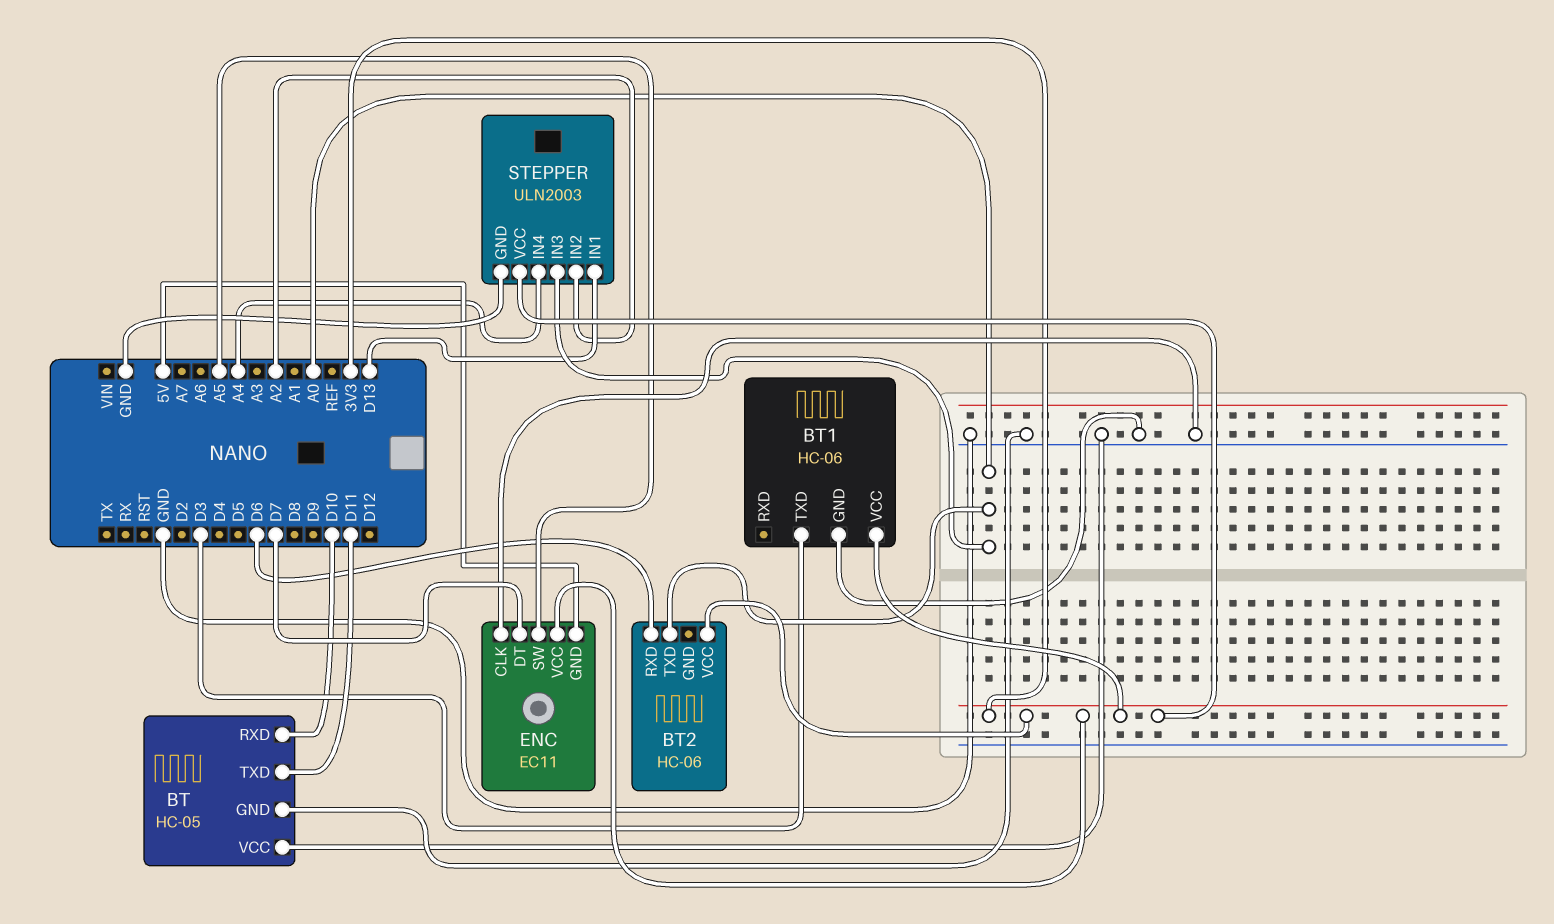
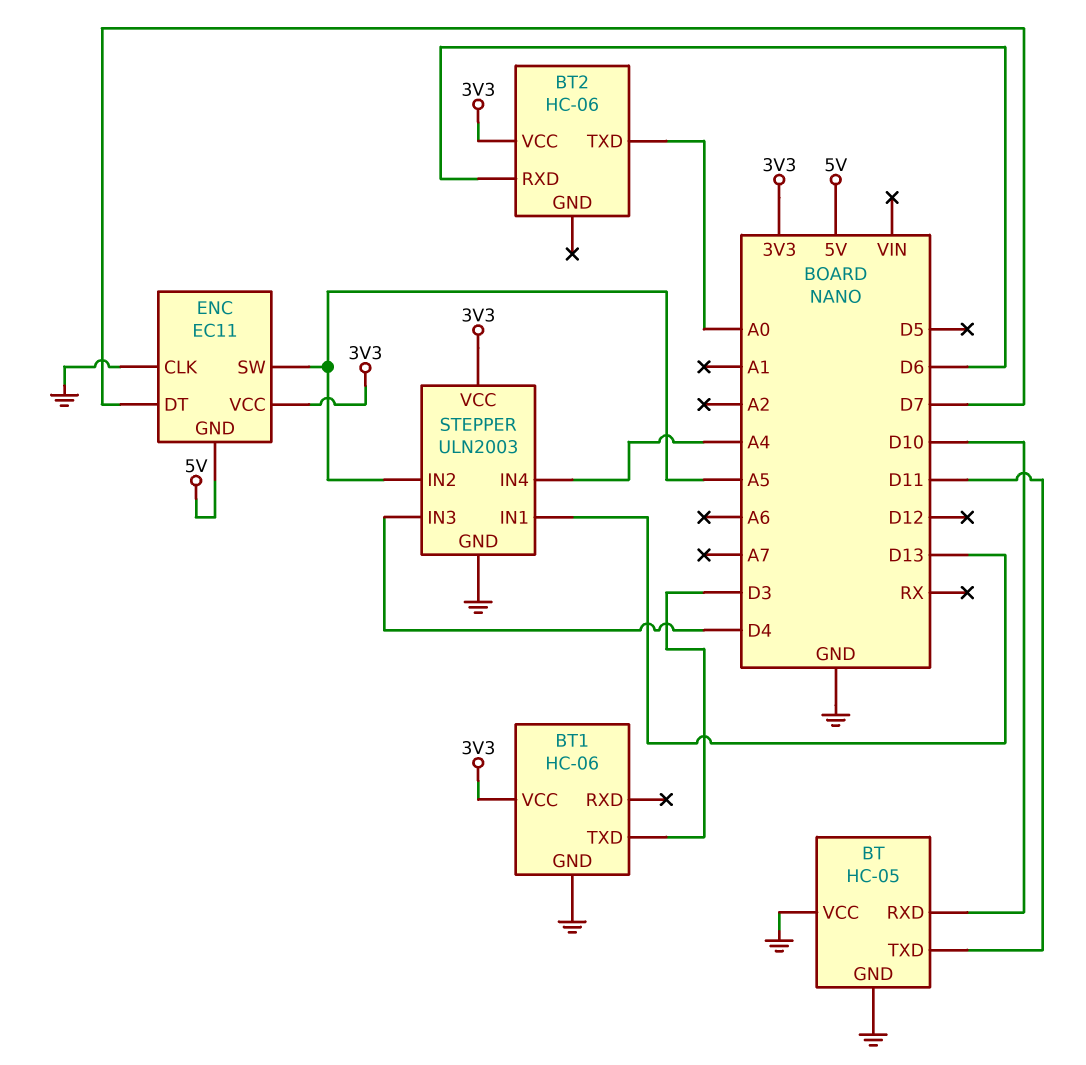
STEPPER pin IN2: A2 -> A5
STEPPER pin IN3: A0 -> D4

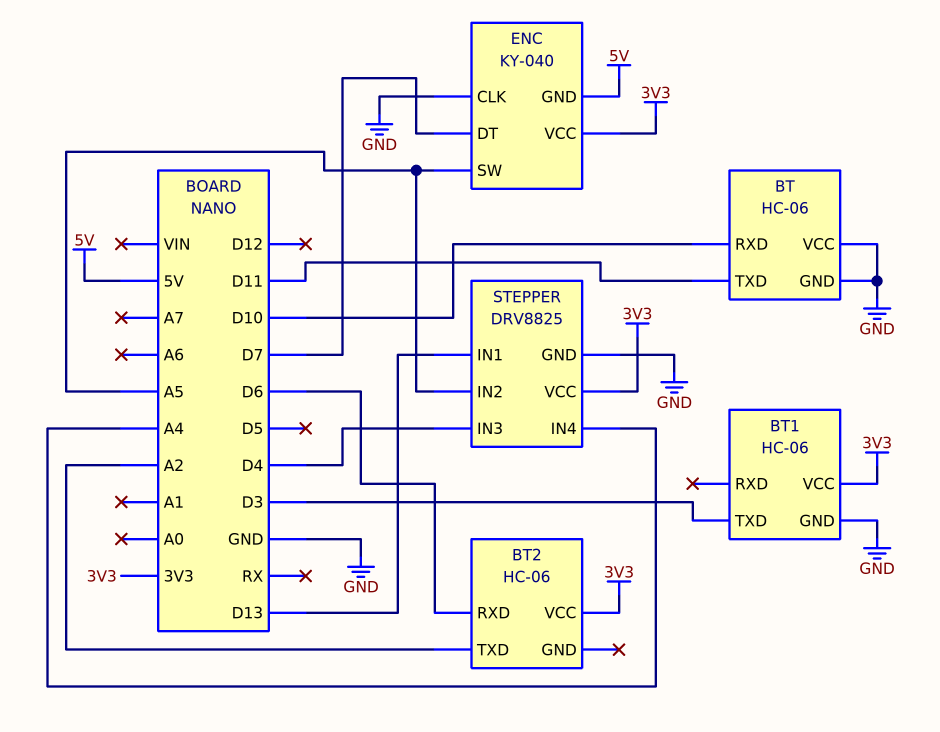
BT: HC-05 -> HC-06
BT2 pin TXD: A0 -> A2
ENC: EC11 -> KY-040
STEPPER: ULN2003 -> DRV8825

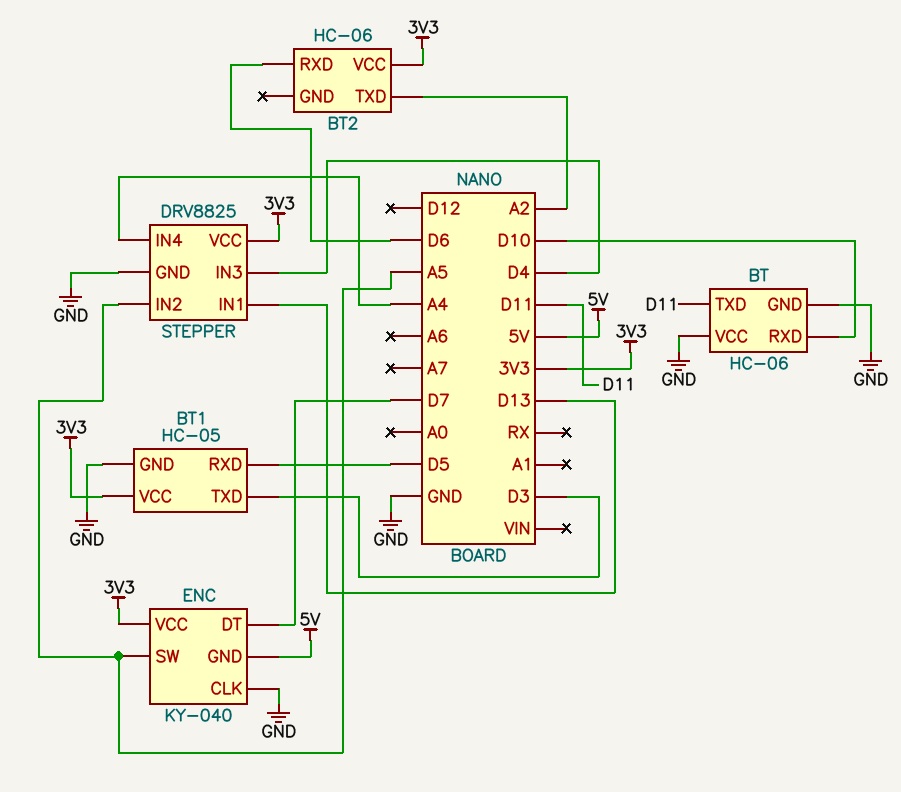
BT1: HC-06 -> HC-05
BT1 pin RXD: none -> D5

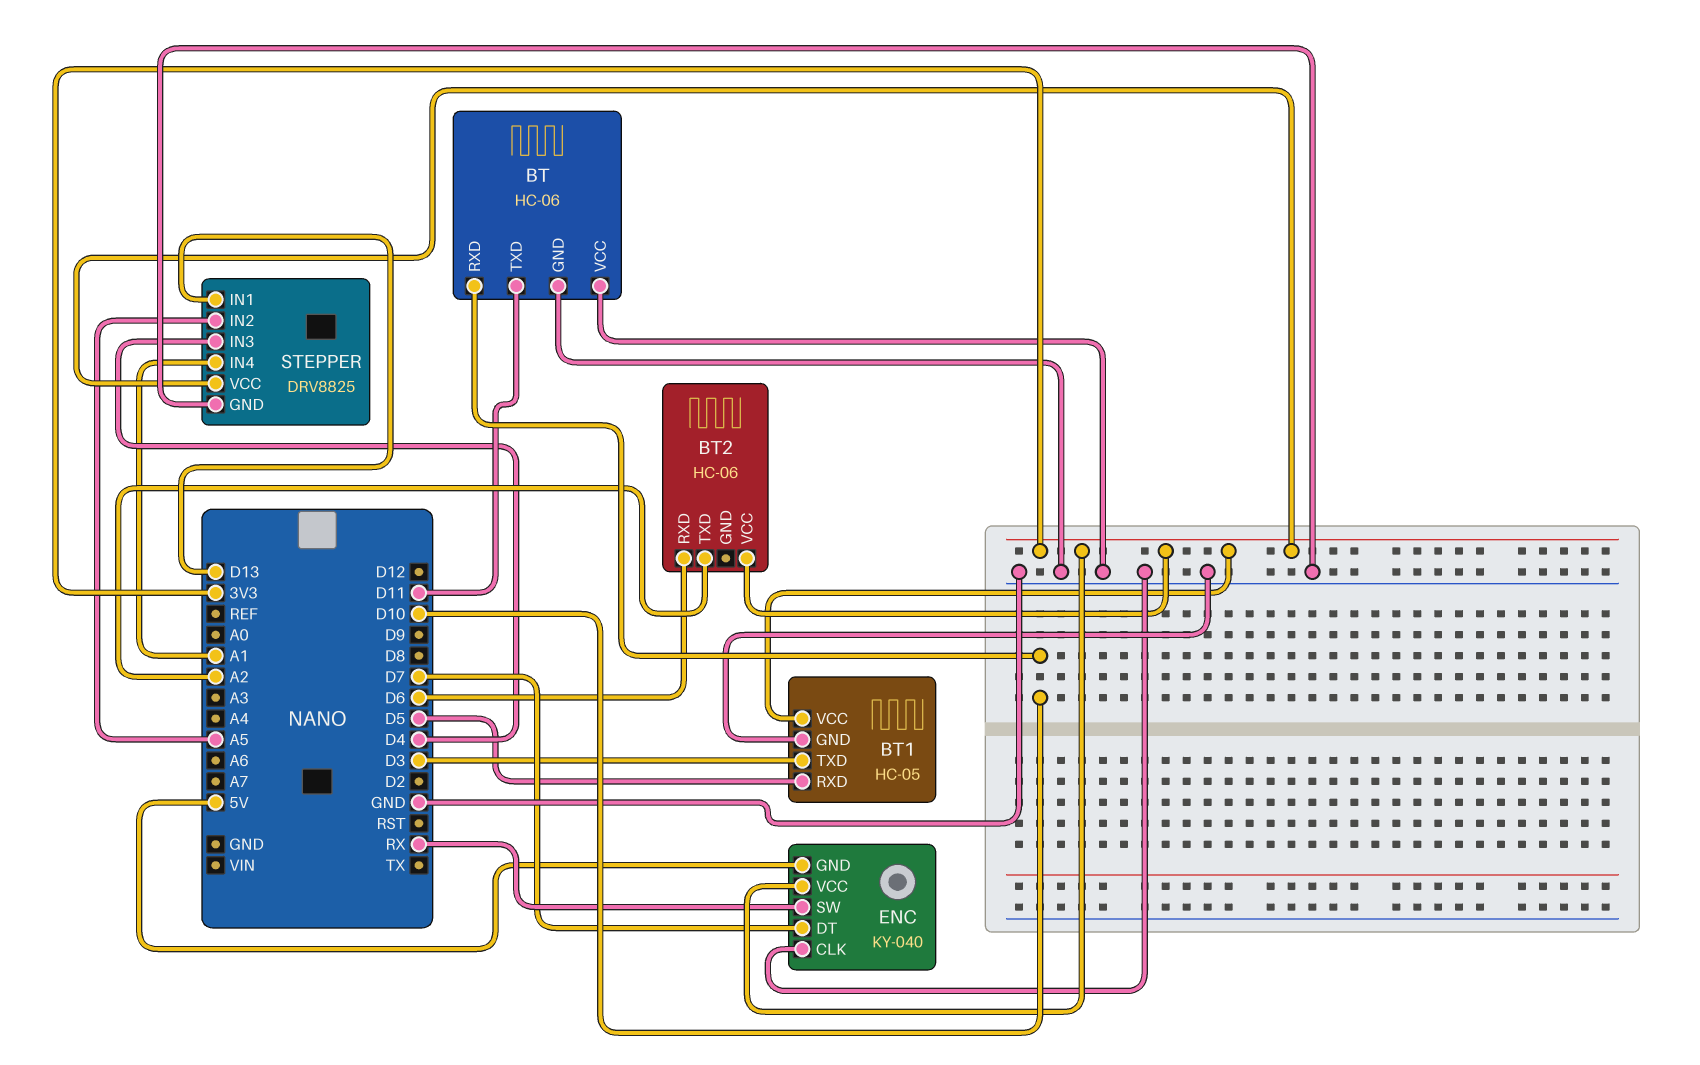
ENC pin SW: A5 -> RX
STEPPER pin IN4: A4 -> A1

